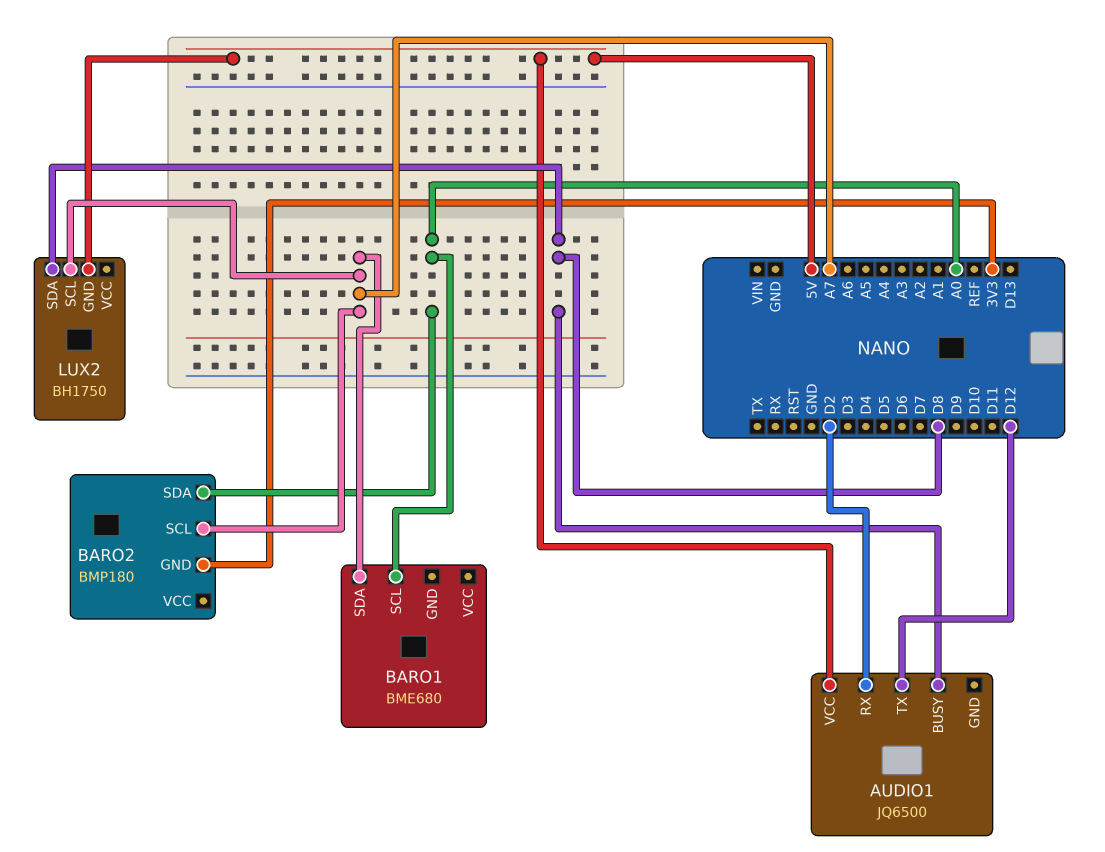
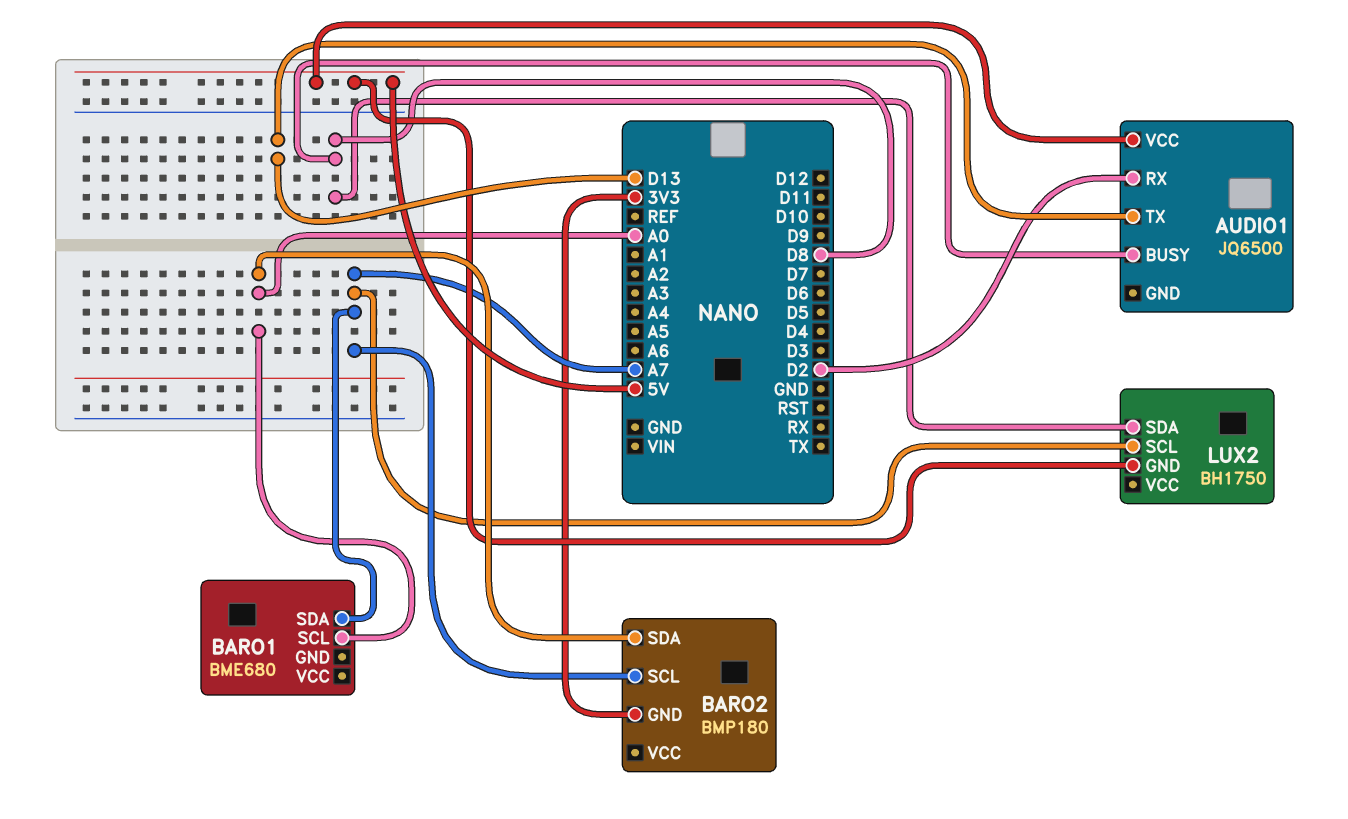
AUDIO1 pin TX: D12 -> D13

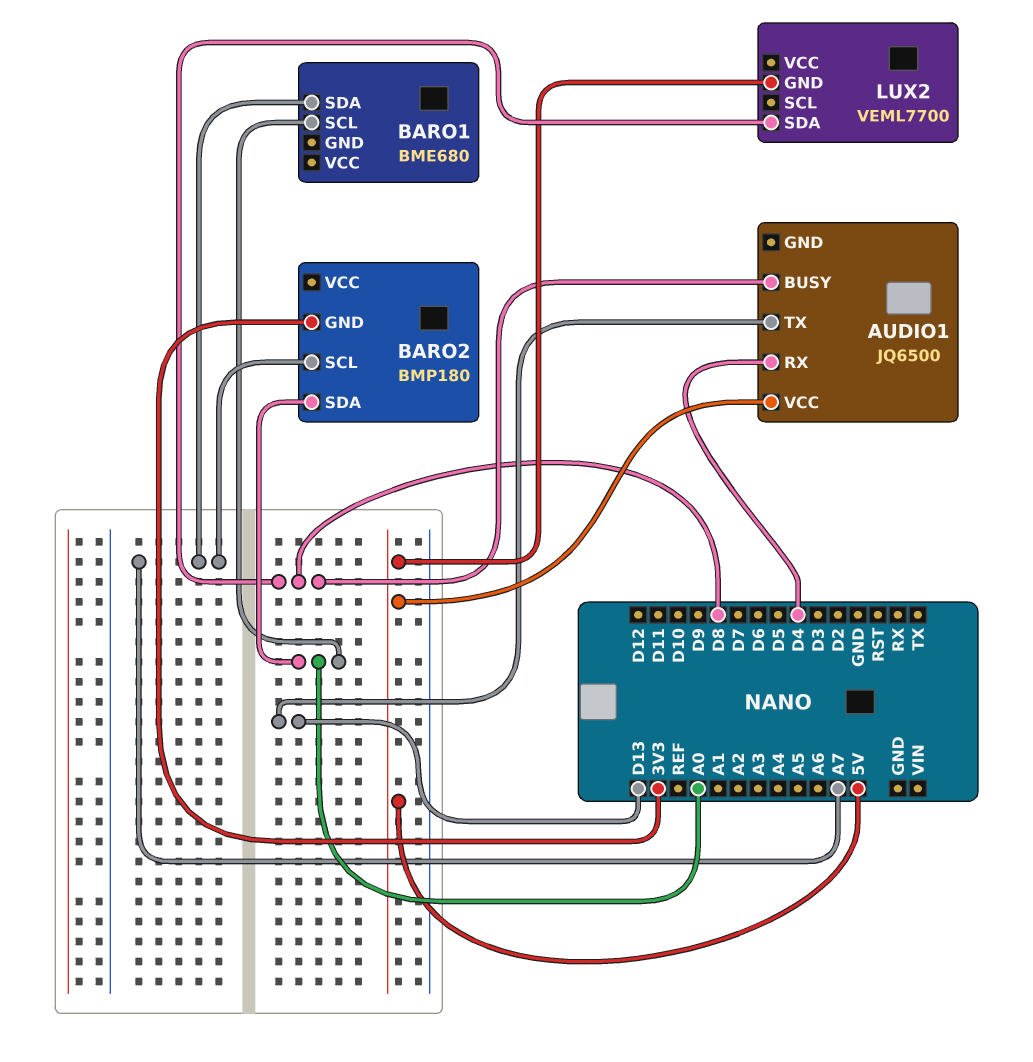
AUDIO1 pin RX: D2 -> D4
LUX2: BH1750 -> VEML7700
LUX2 pin SCL: A7 -> none

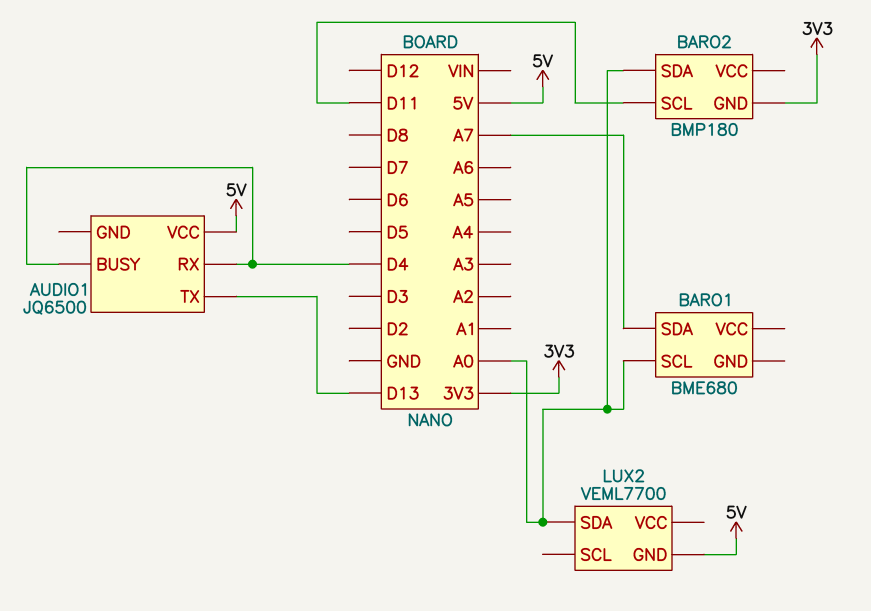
AUDIO1 pin BUSY: D8 -> D4
BARO2 pin SCL: A7 -> D11
LUX2 pin SDA: D8 -> A0

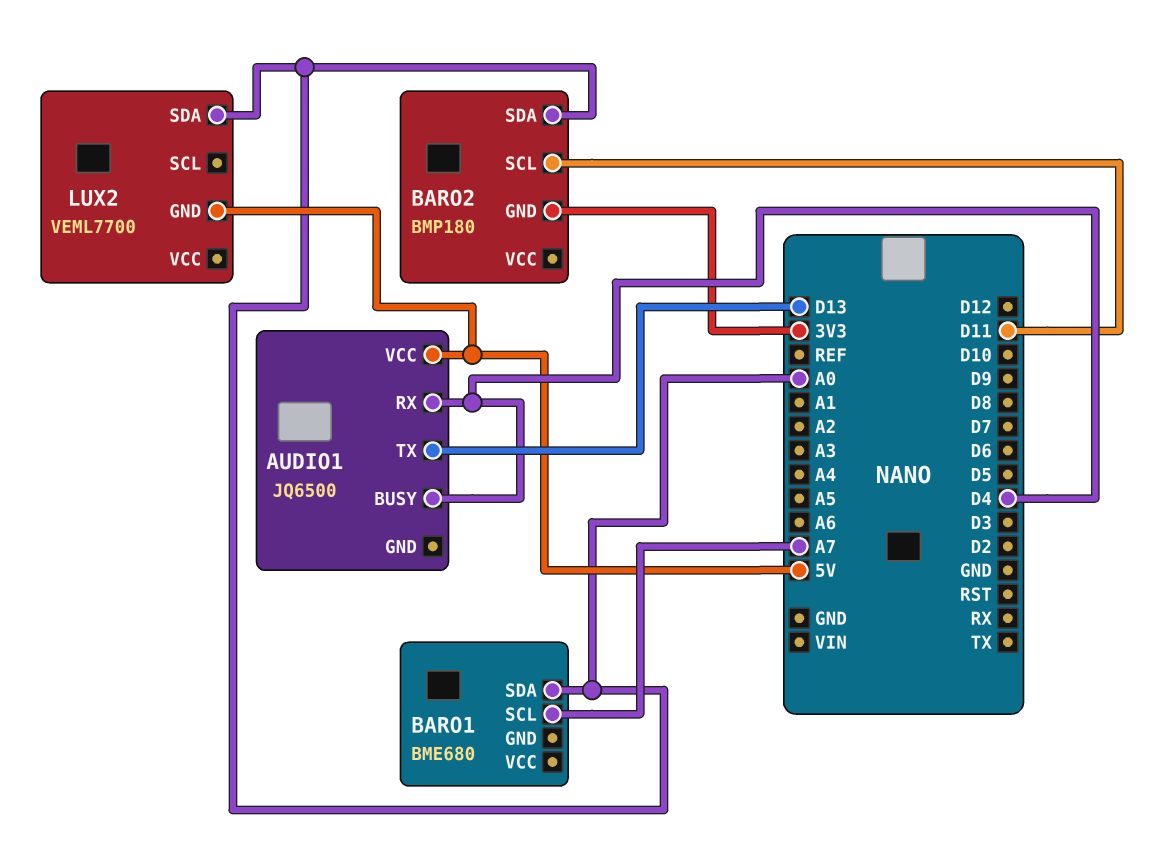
BARO1 pin SCL: A0 -> A7
BARO1 pin SDA: A7 -> A0

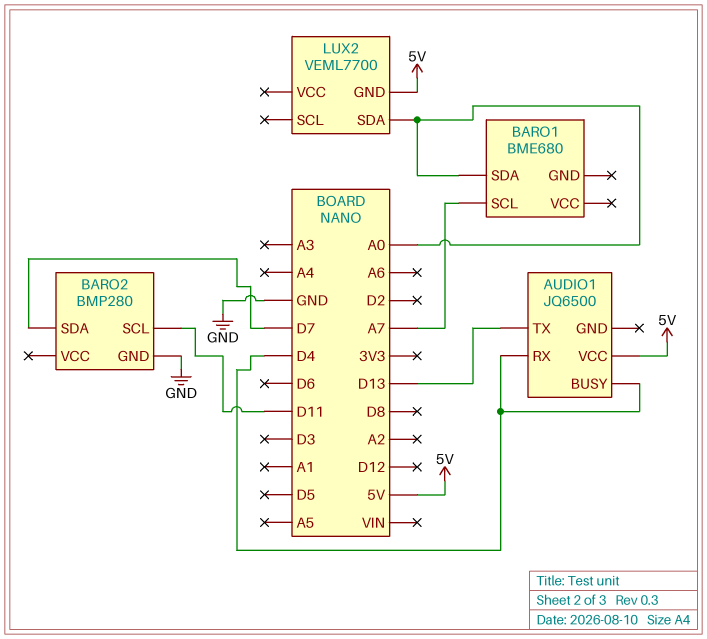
BARO2: BMP180 -> BMP280
BARO2 pin GND: 3V3 -> GND
BARO2 pin SDA: A0 -> D7

